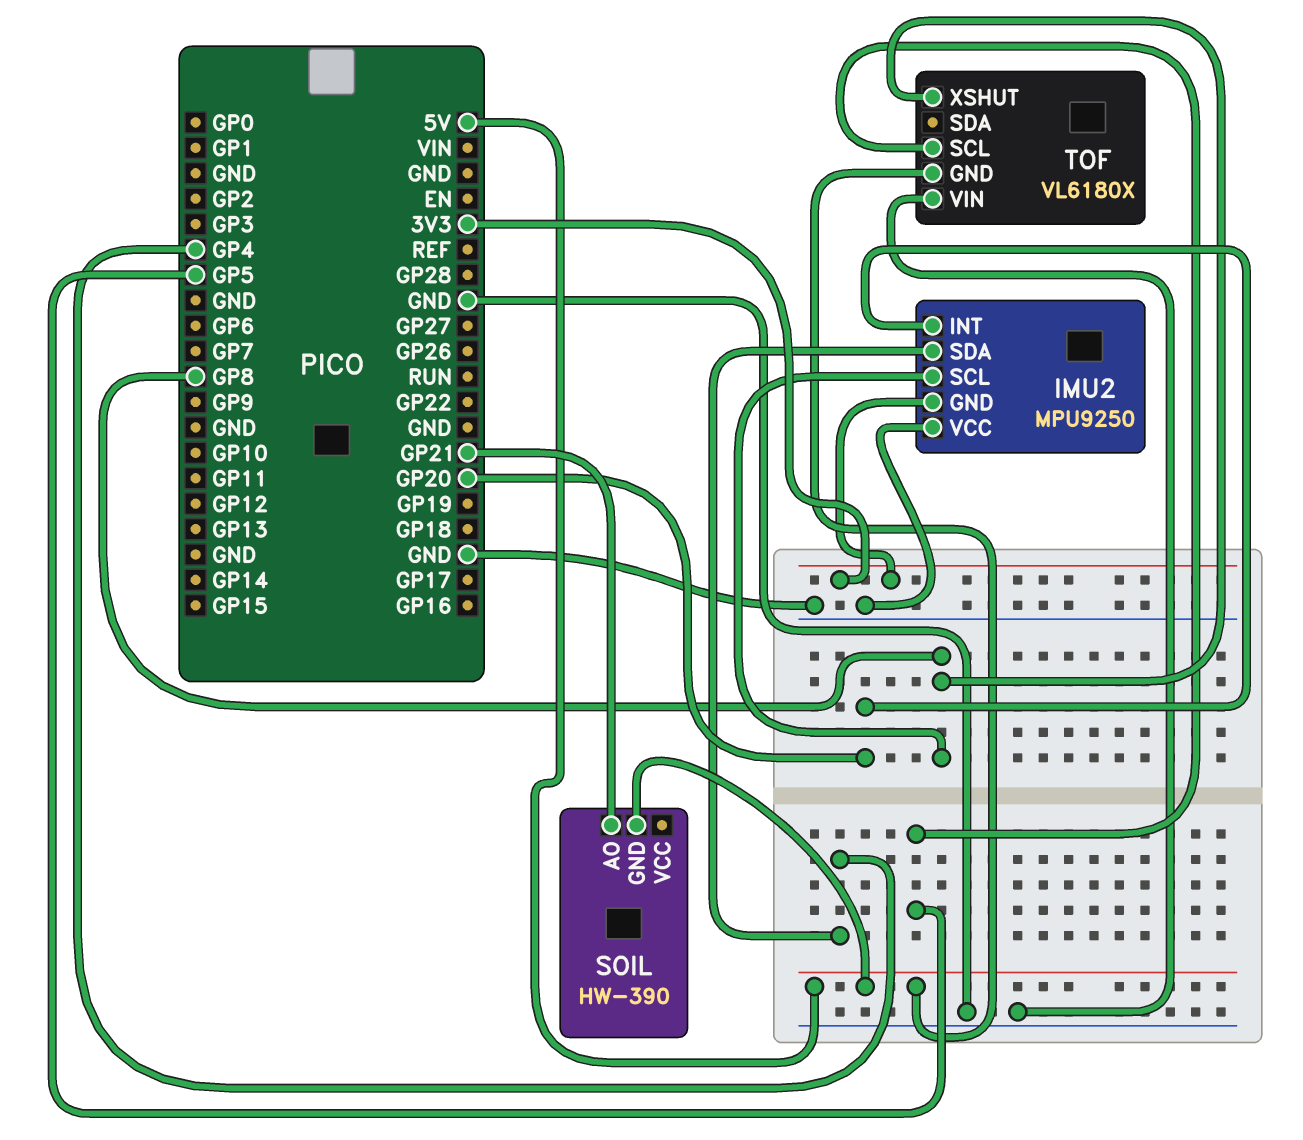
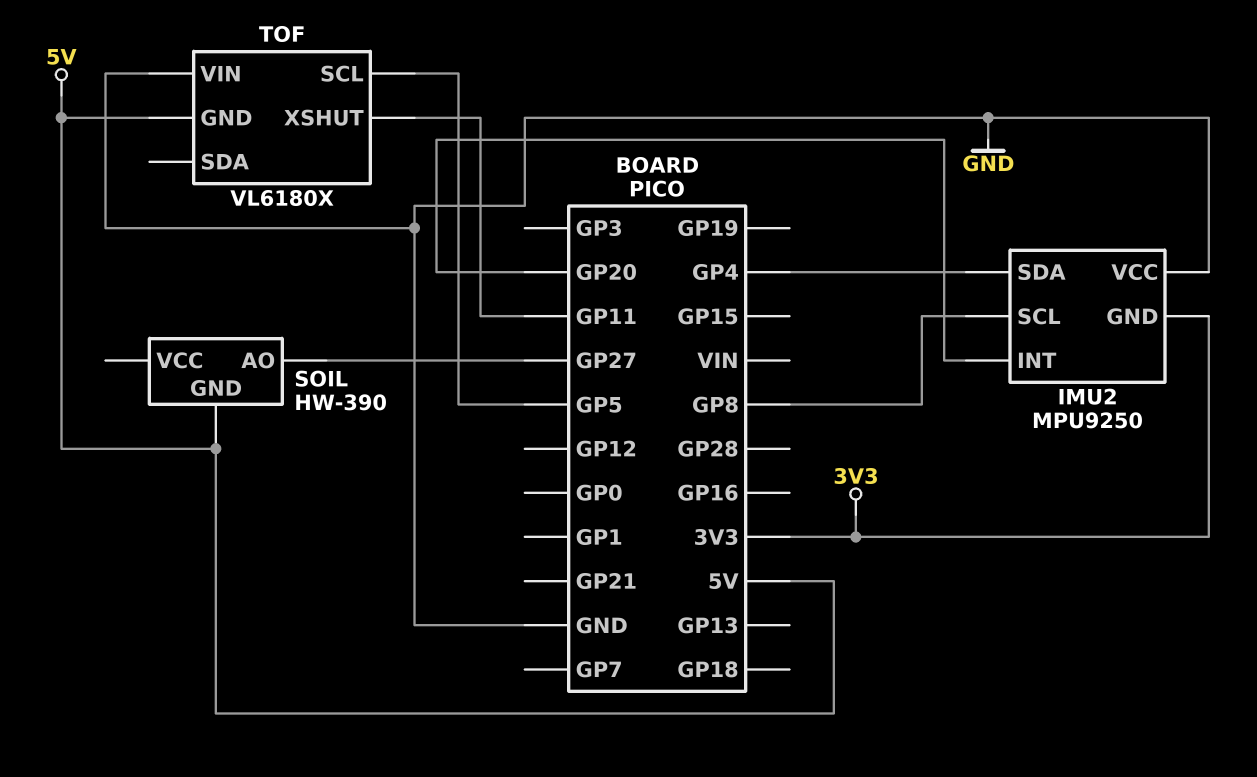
SOIL pin AO: GP21 -> GP27
TOF pin XSHUT: GP8 -> GP11

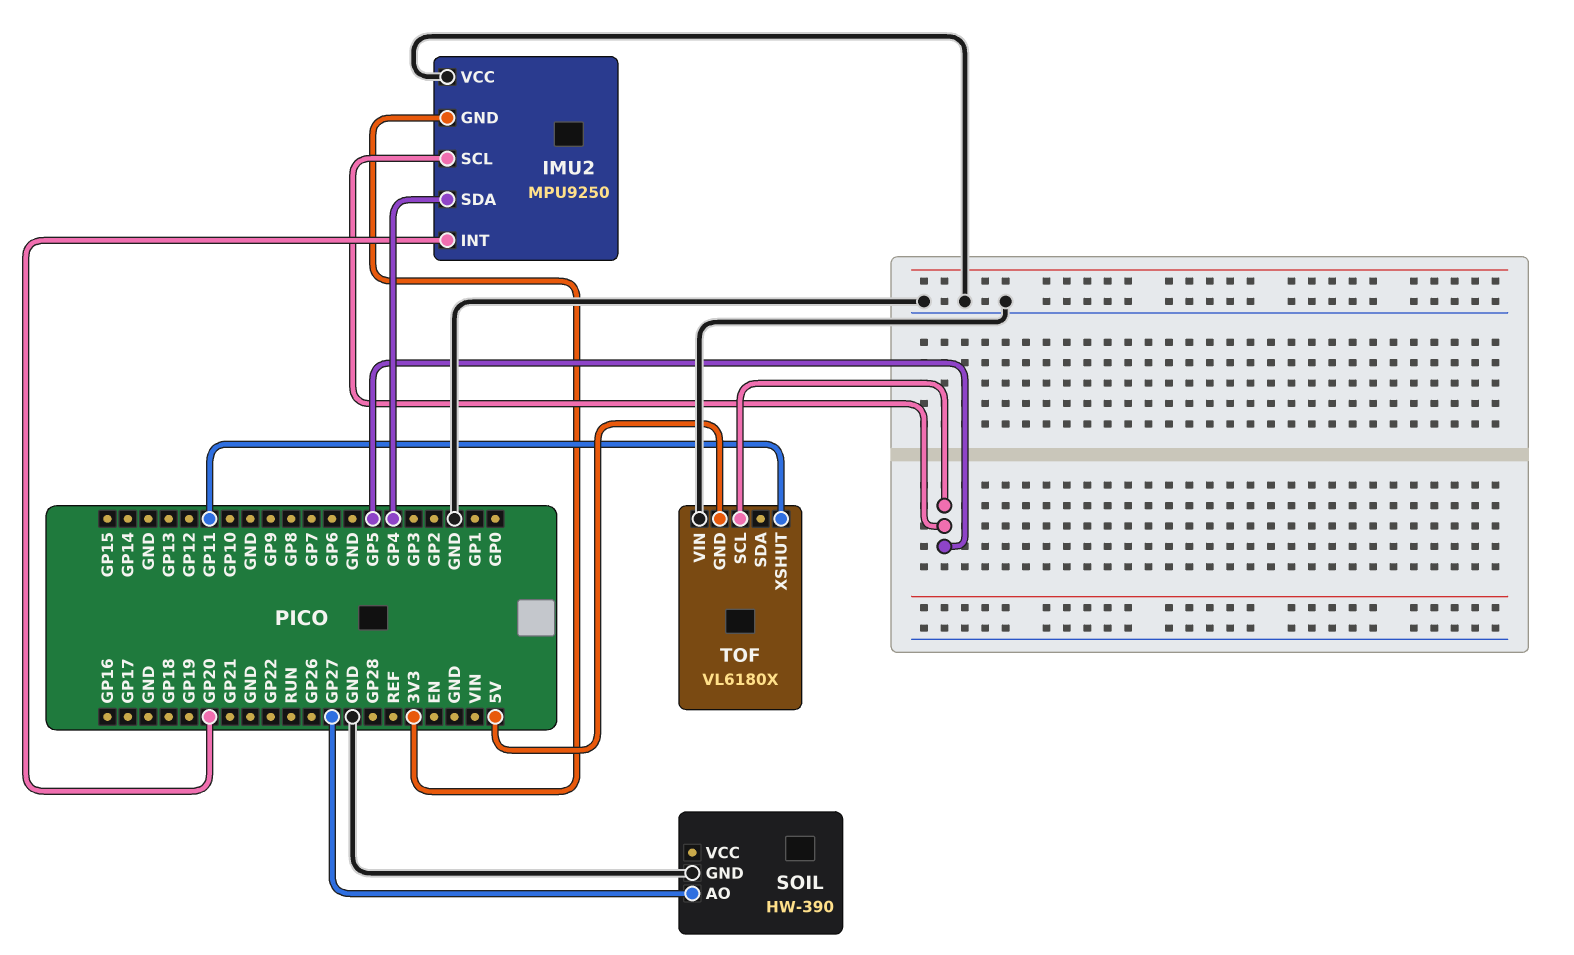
IMU2 pin SCL: GP8 -> GP5
SOIL pin GND: 5V -> GND

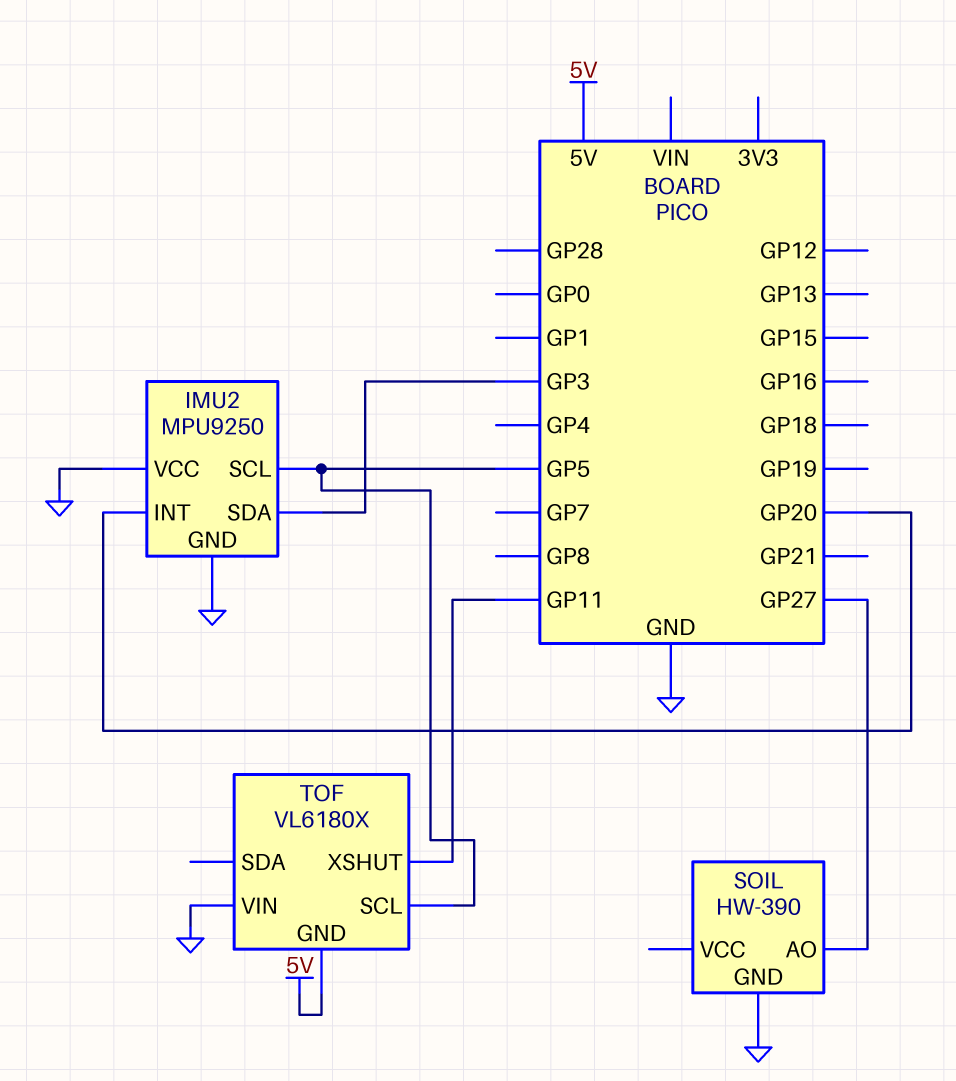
IMU2 pin GND: 3V3 -> GND
IMU2 pin SDA: GP4 -> GP3

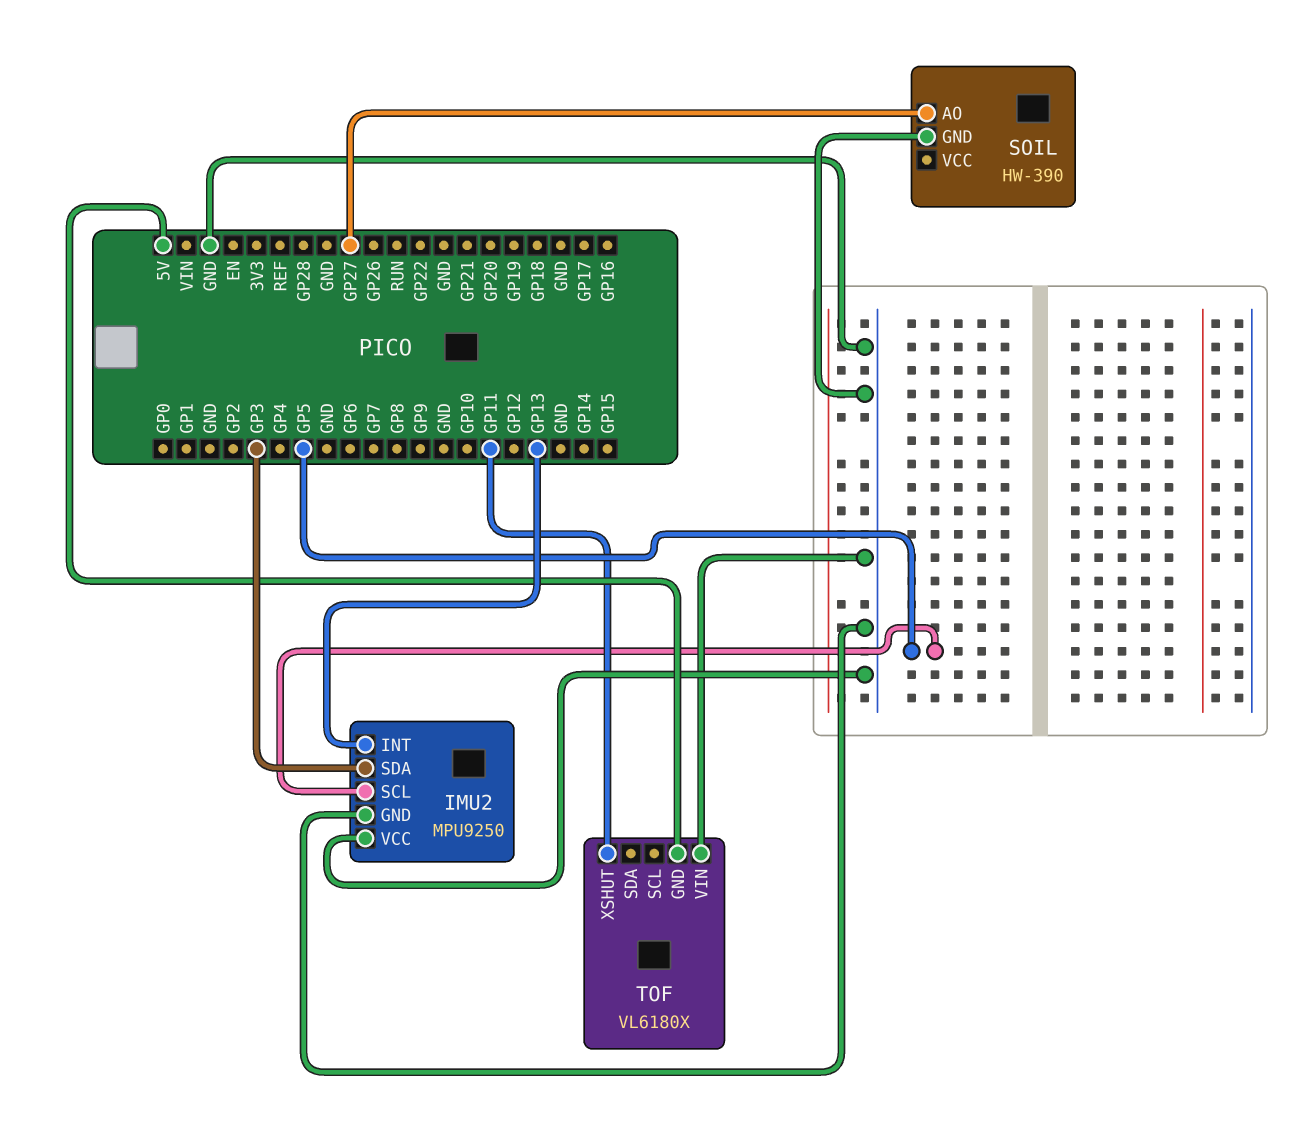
IMU2 pin INT: GP20 -> GP13
TOF pin SCL: GP5 -> none

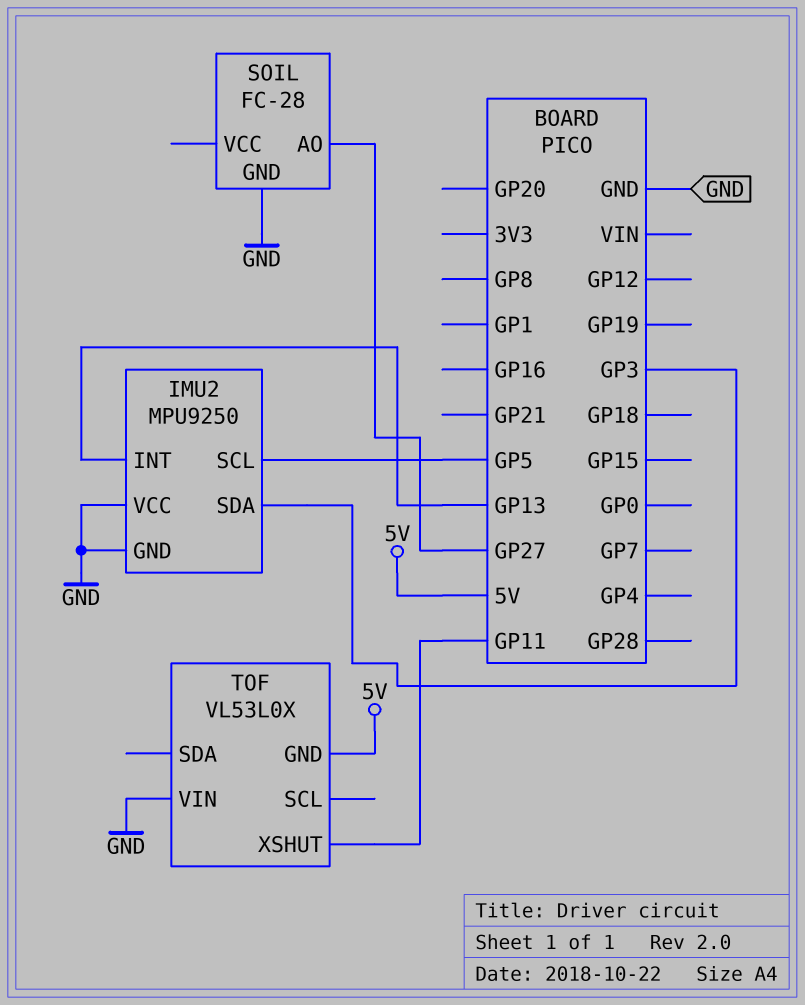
SOIL: HW-390 -> FC-28
TOF: VL6180X -> VL53L0X

